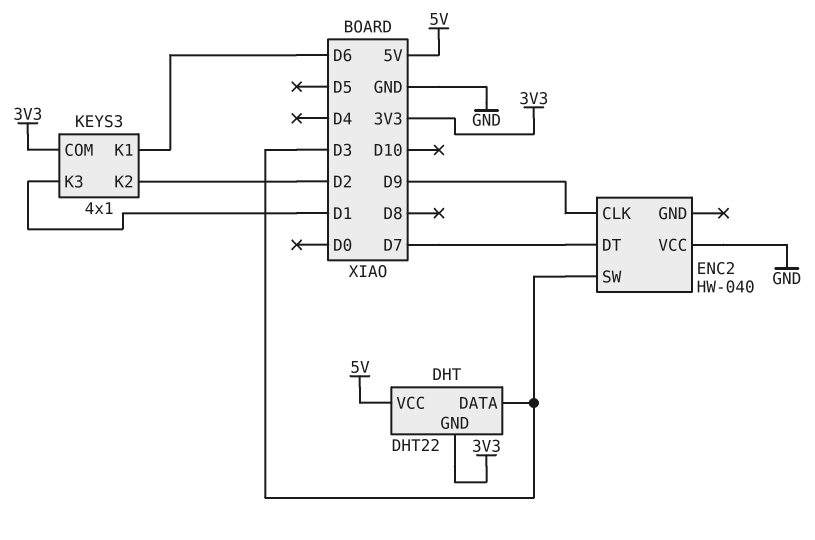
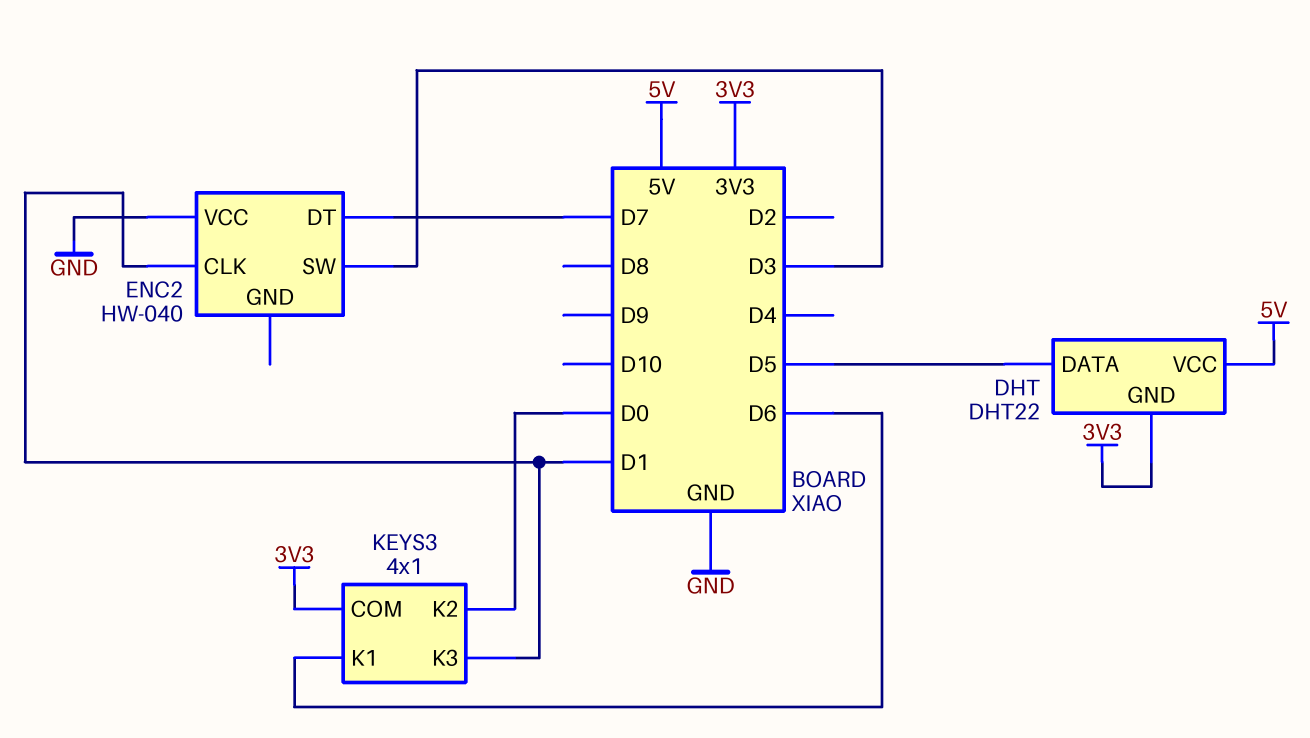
DHT pin DATA: D3 -> D5
ENC2 pin CLK: D9 -> D1
KEYS3 pin K2: D2 -> D0

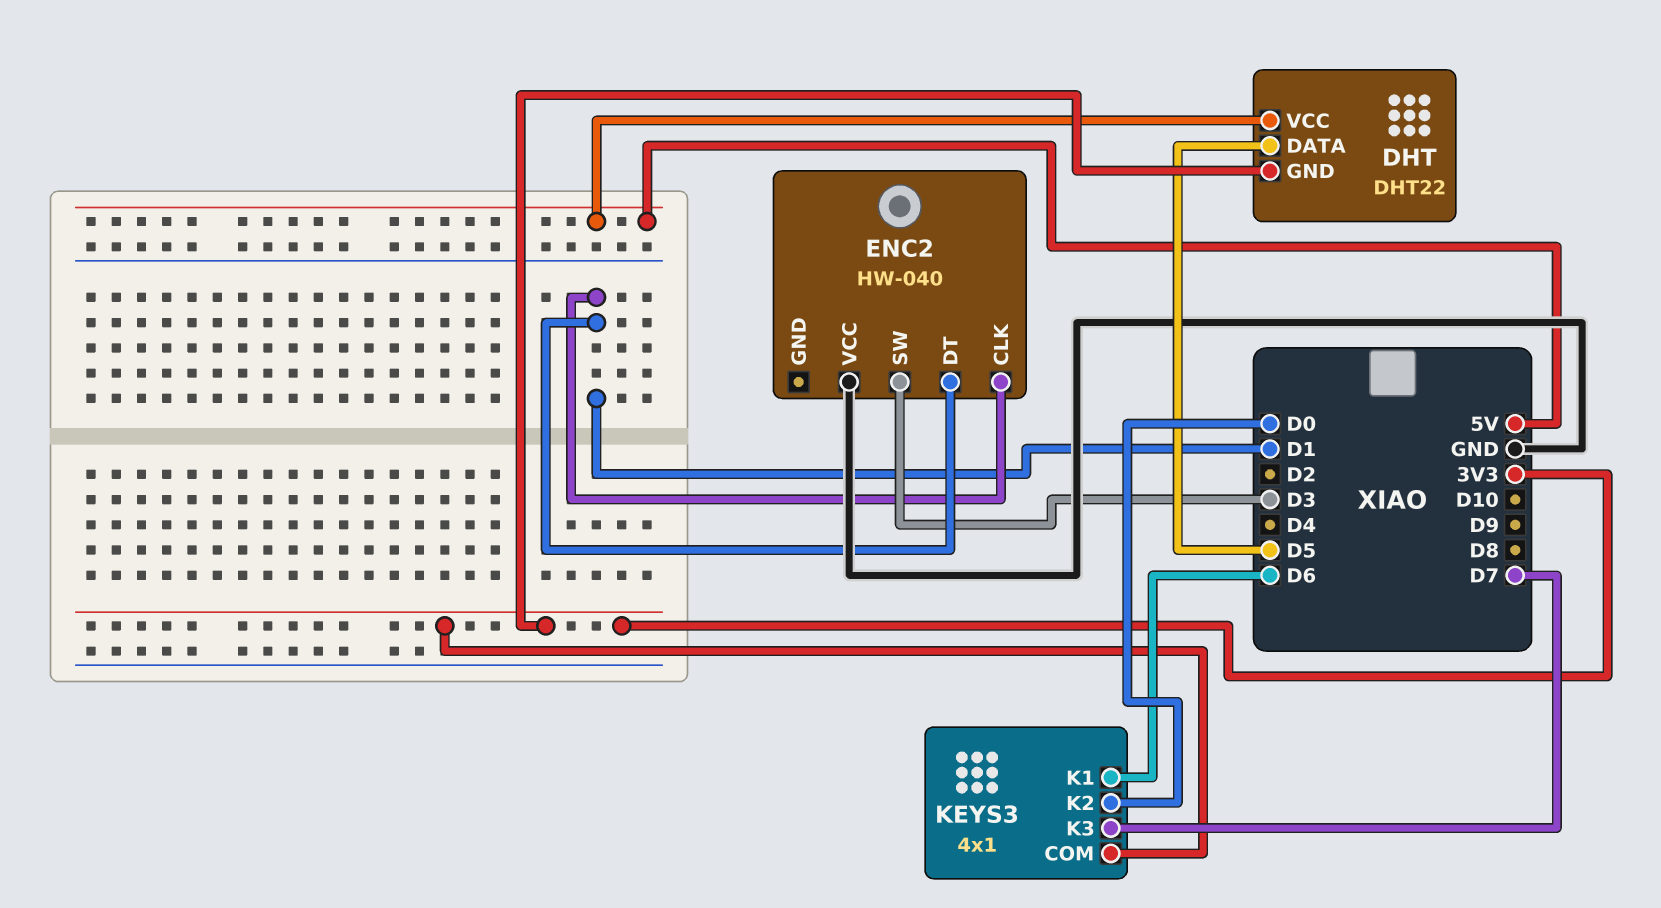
ENC2 pin DT: D7 -> D1
KEYS3 pin K3: D1 -> D7

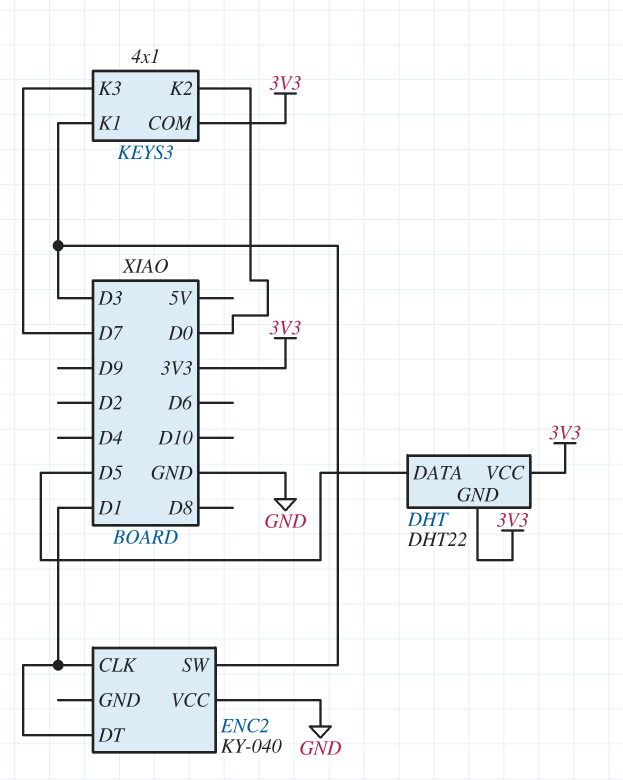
DHT pin VCC: 5V -> 3V3
ENC2: HW-040 -> KY-040
KEYS3 pin K1: D6 -> D3

